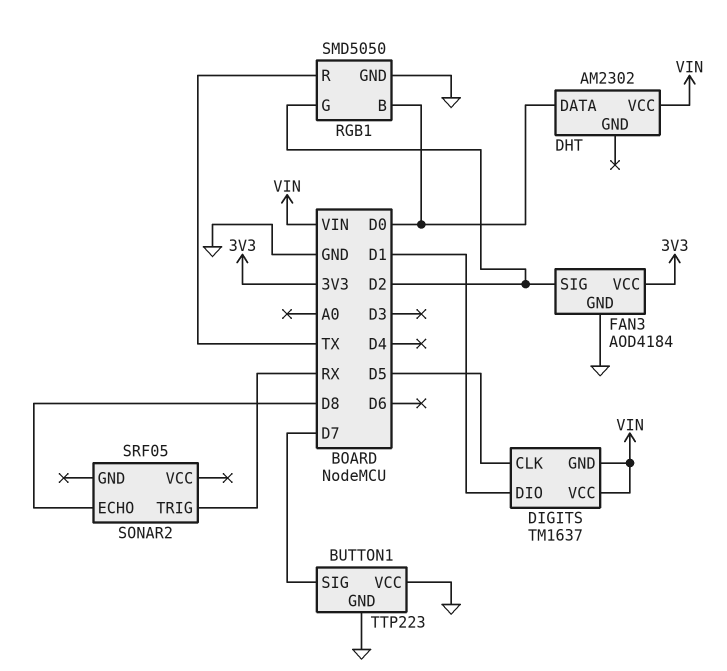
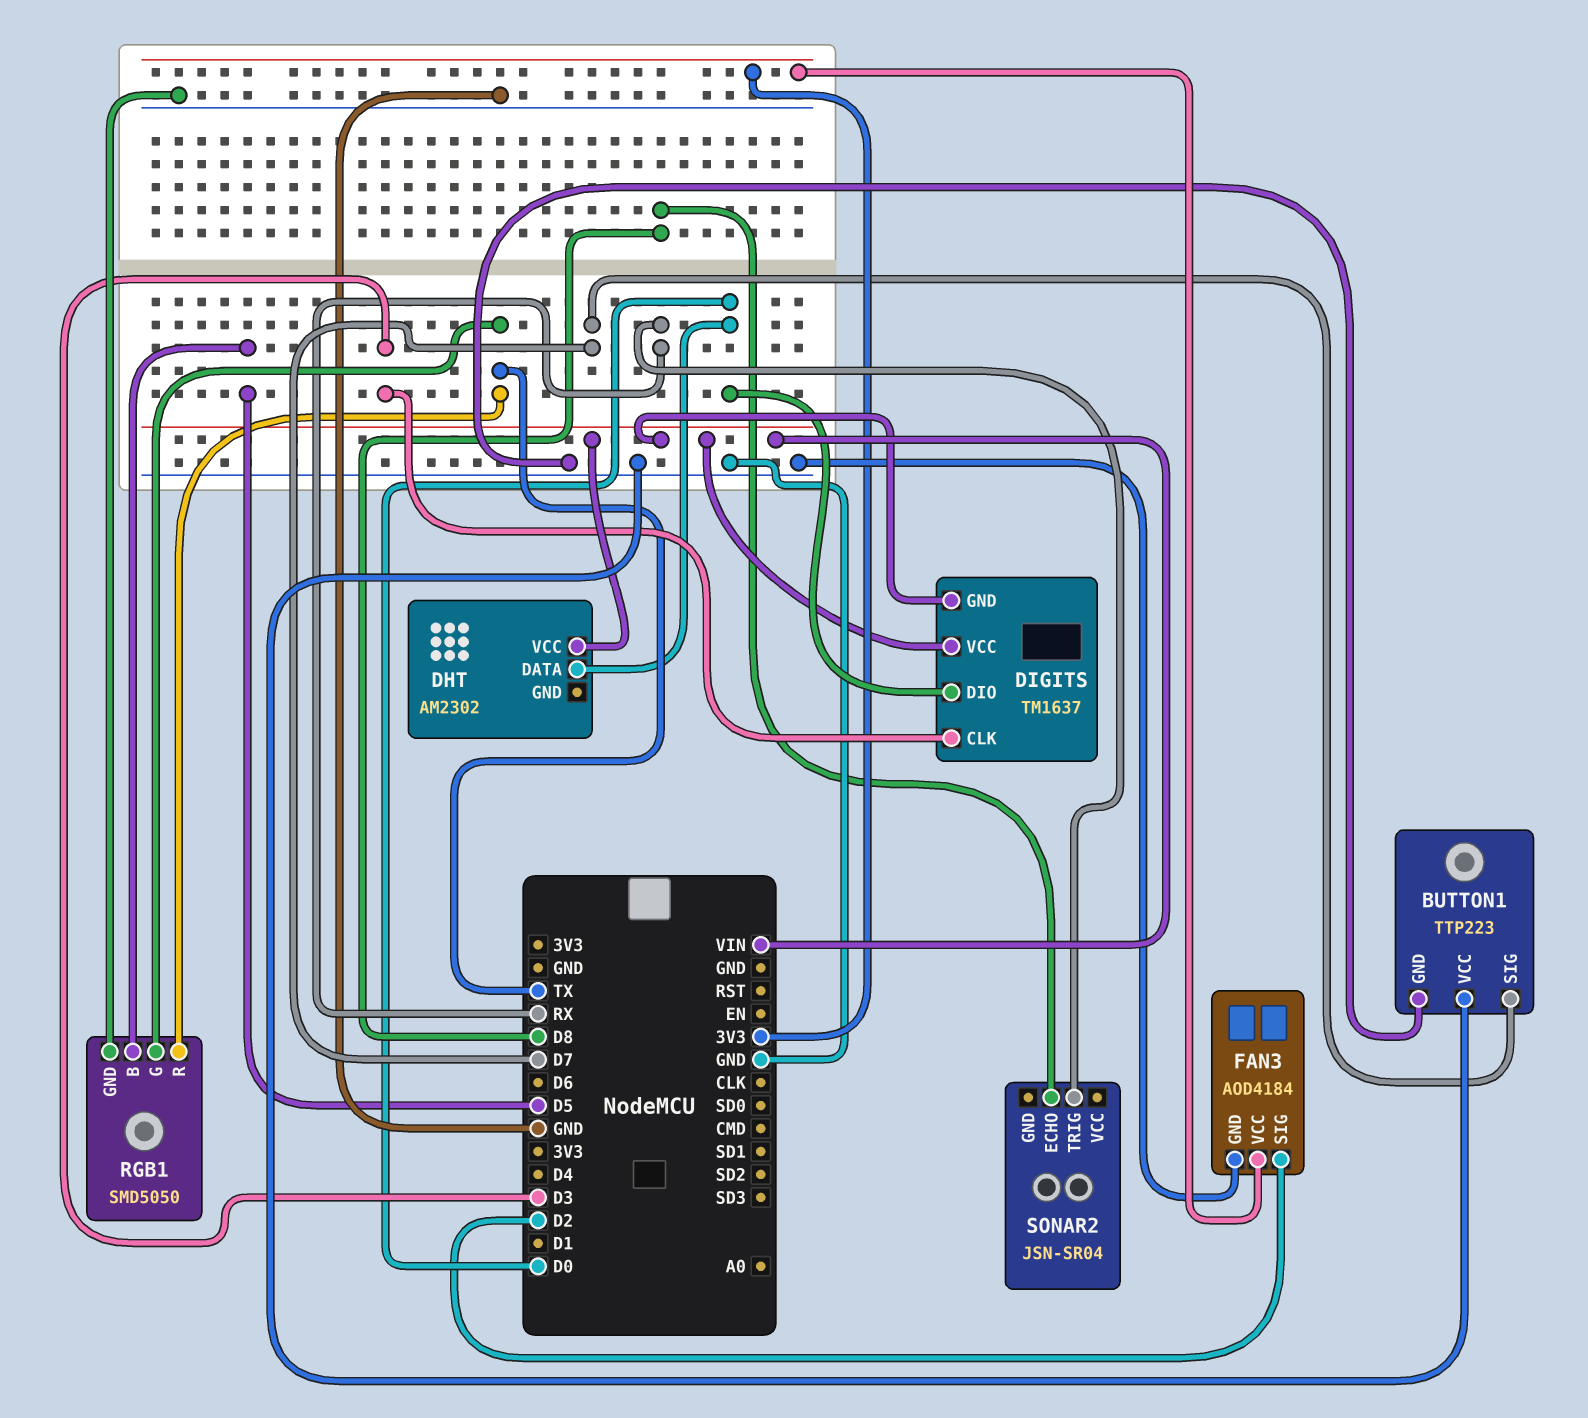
DIGITS pin CLK: D5 -> D3
DIGITS pin DIO: D1 -> D0
RGB1 pin B: D0 -> D5
RGB1 pin G: D2 -> TX
SONAR2: SRF05 -> JSN-SR04

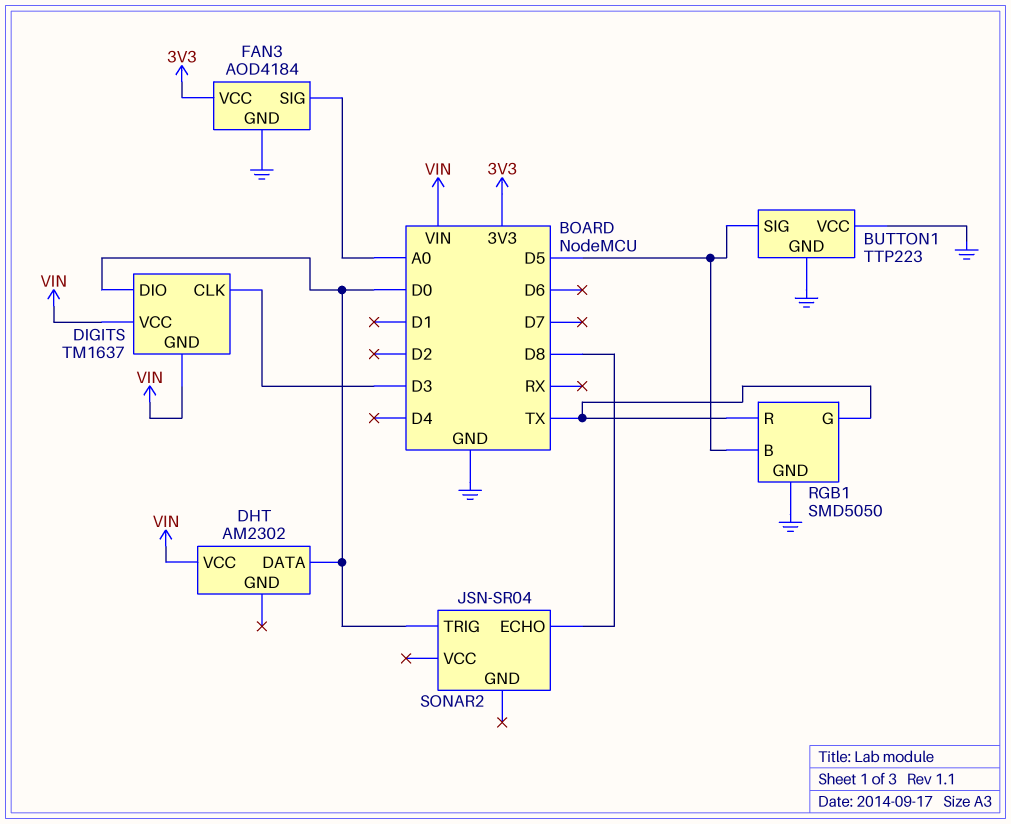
BUTTON1 pin SIG: D7 -> D5
FAN3 pin SIG: D2 -> A0
SONAR2 pin TRIG: RX -> D0

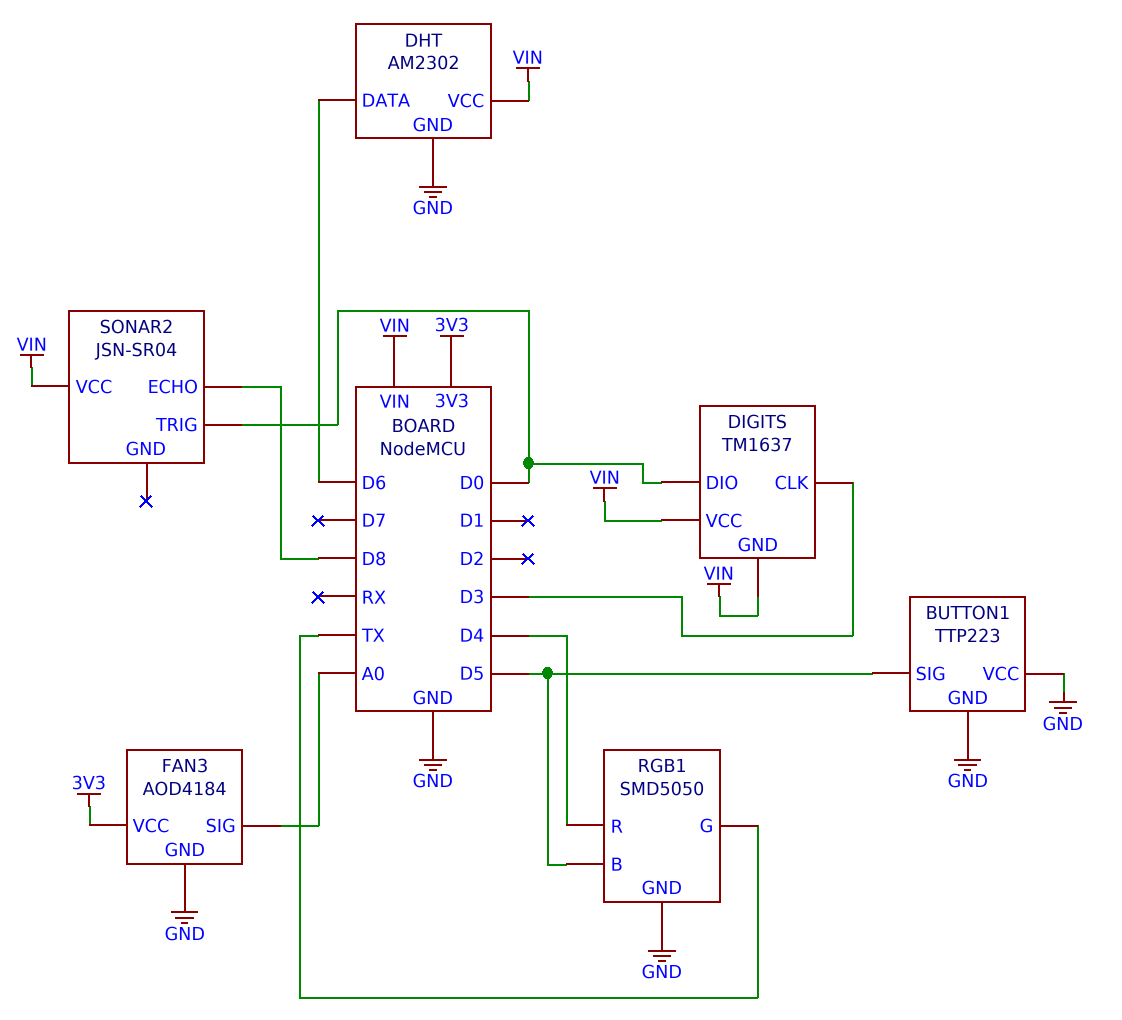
DHT pin DATA: D0 -> D6
DHT pin GND: none -> GND
RGB1 pin R: TX -> D4
SONAR2 pin VCC: none -> VIN

